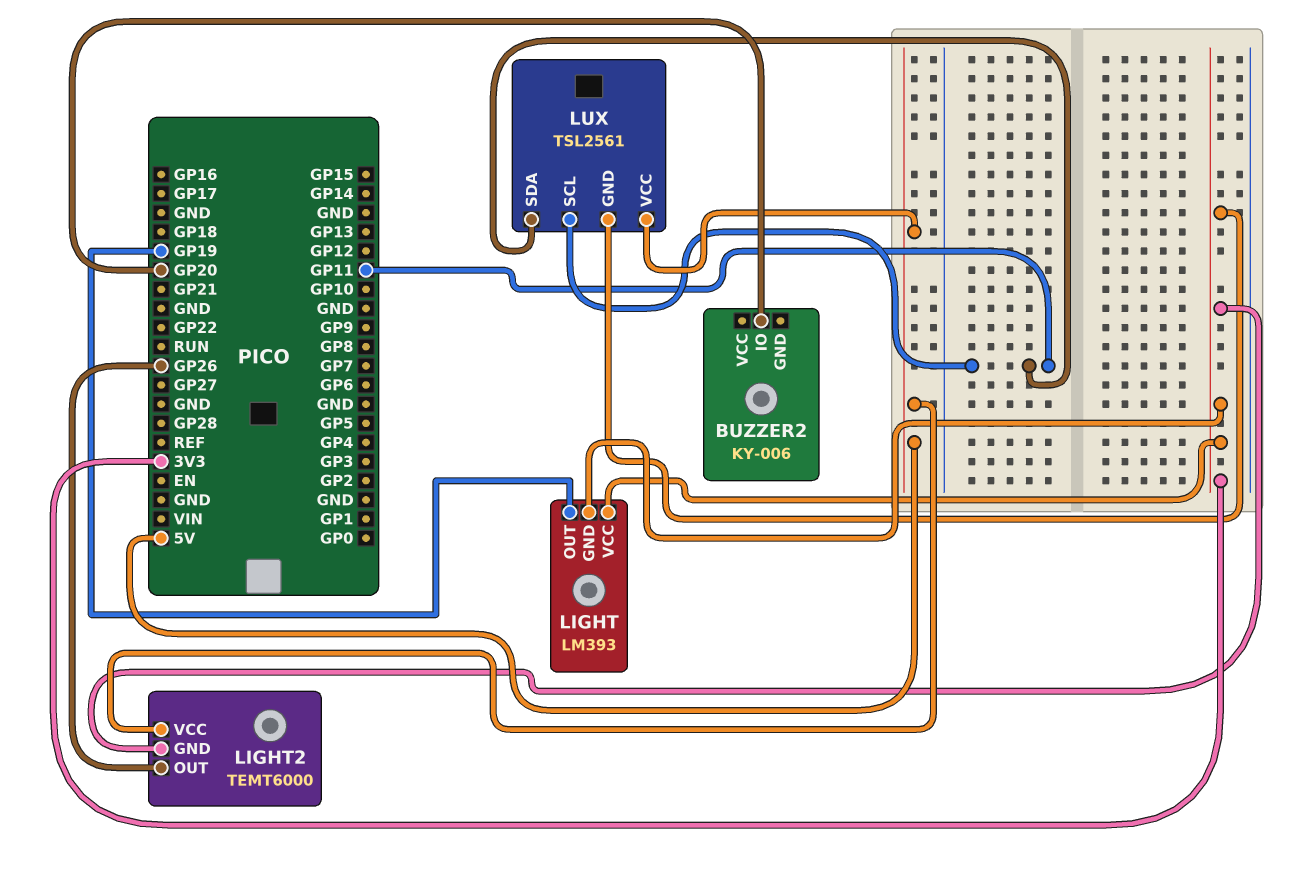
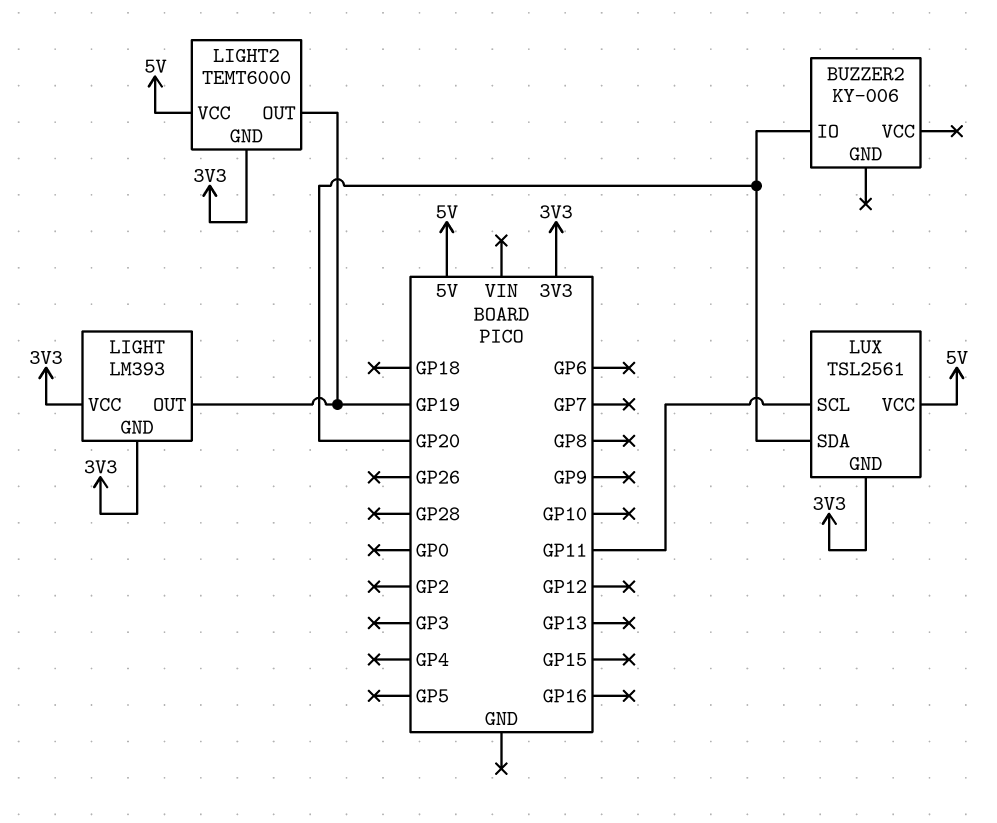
LIGHT2 pin OUT: GP26 -> GP19
LUX pin SDA: GP11 -> GP20

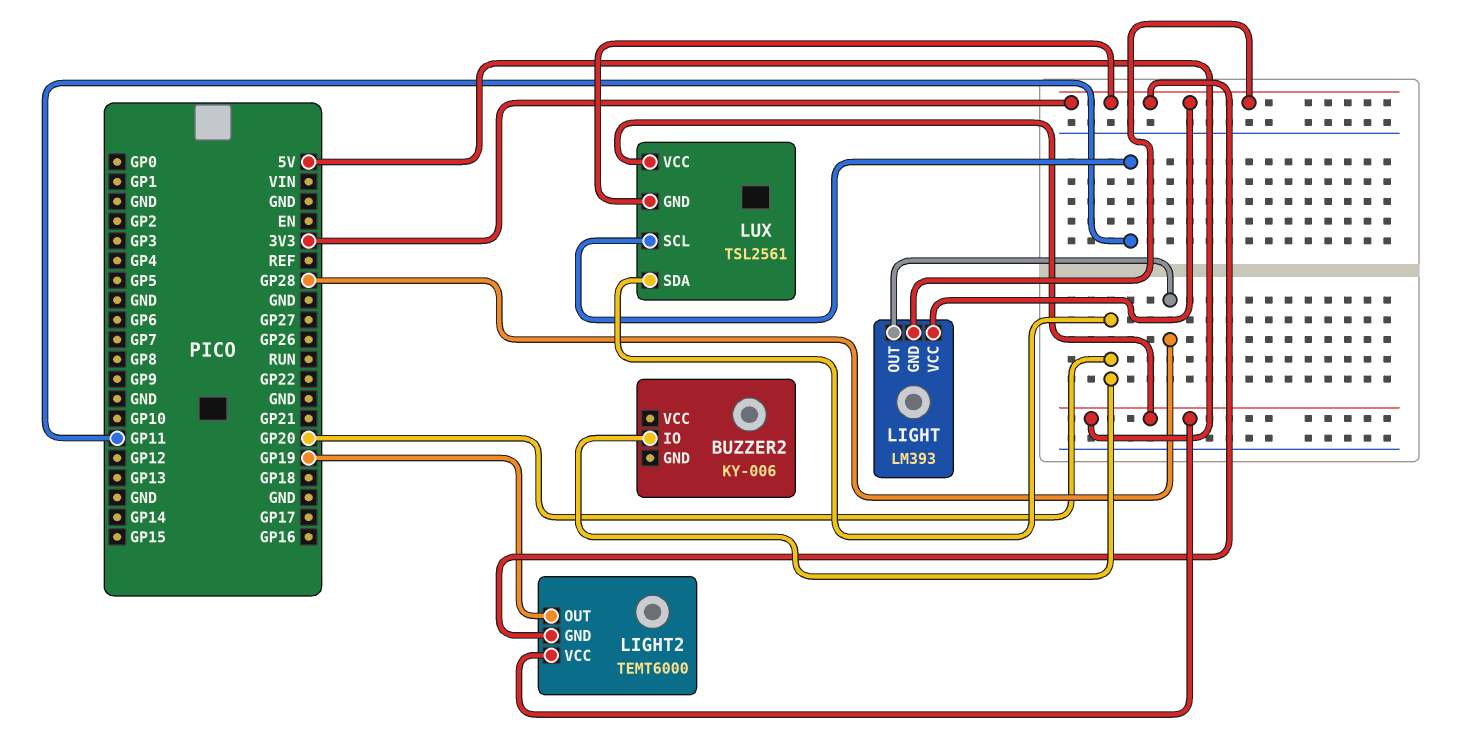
LIGHT pin OUT: GP19 -> GP28

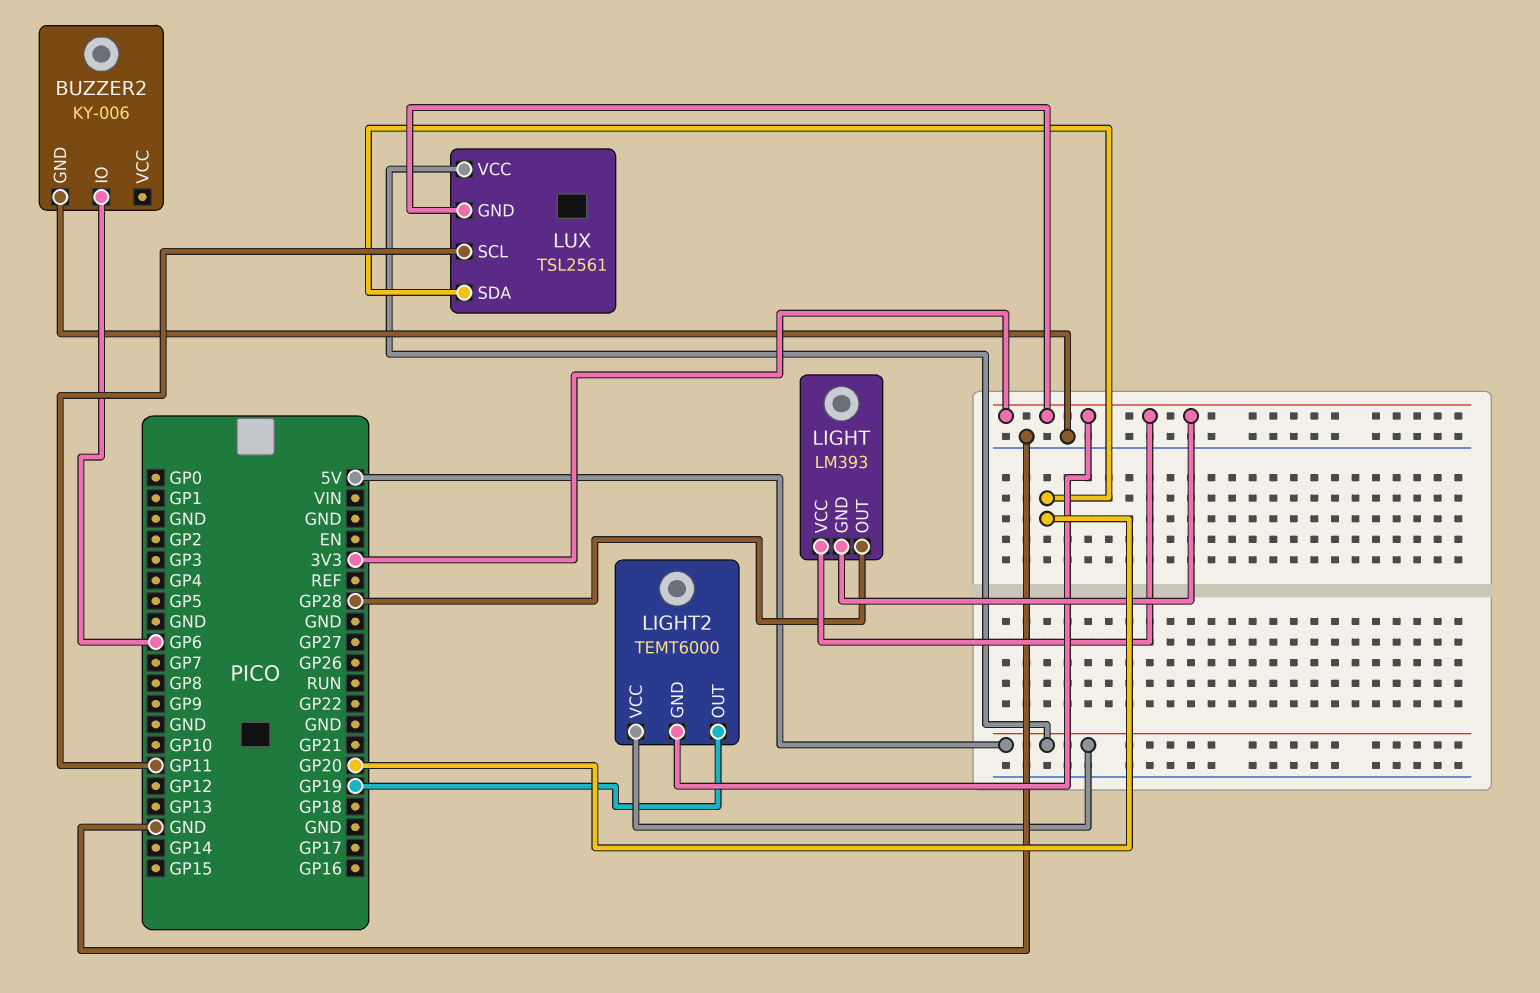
BUZZER2 pin GND: none -> GND
BUZZER2 pin IO: GP20 -> GP6

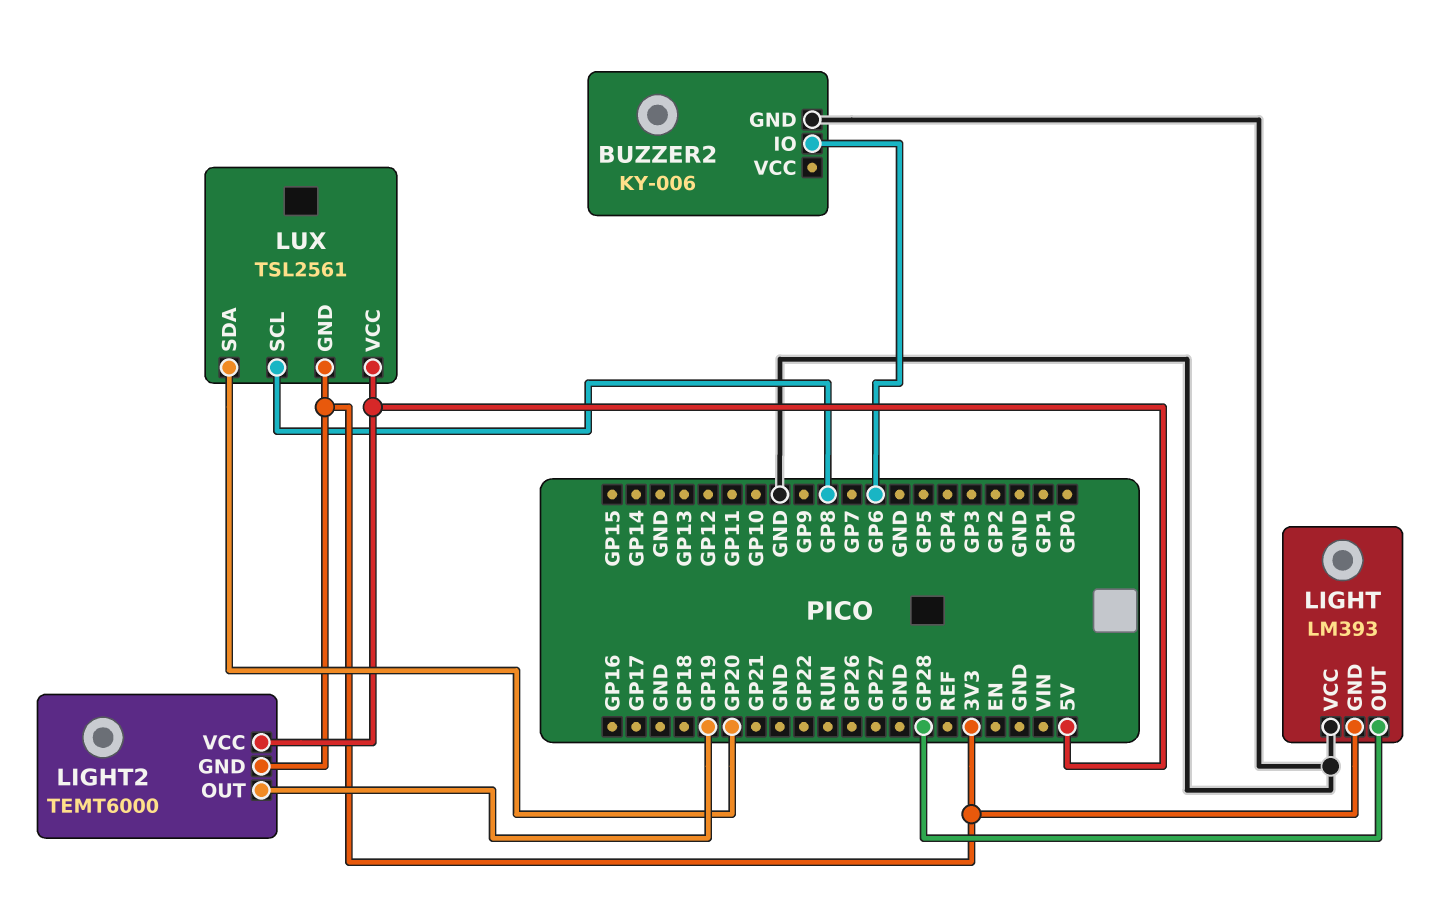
LIGHT pin VCC: 3V3 -> GND
LUX pin SCL: GP11 -> GP8

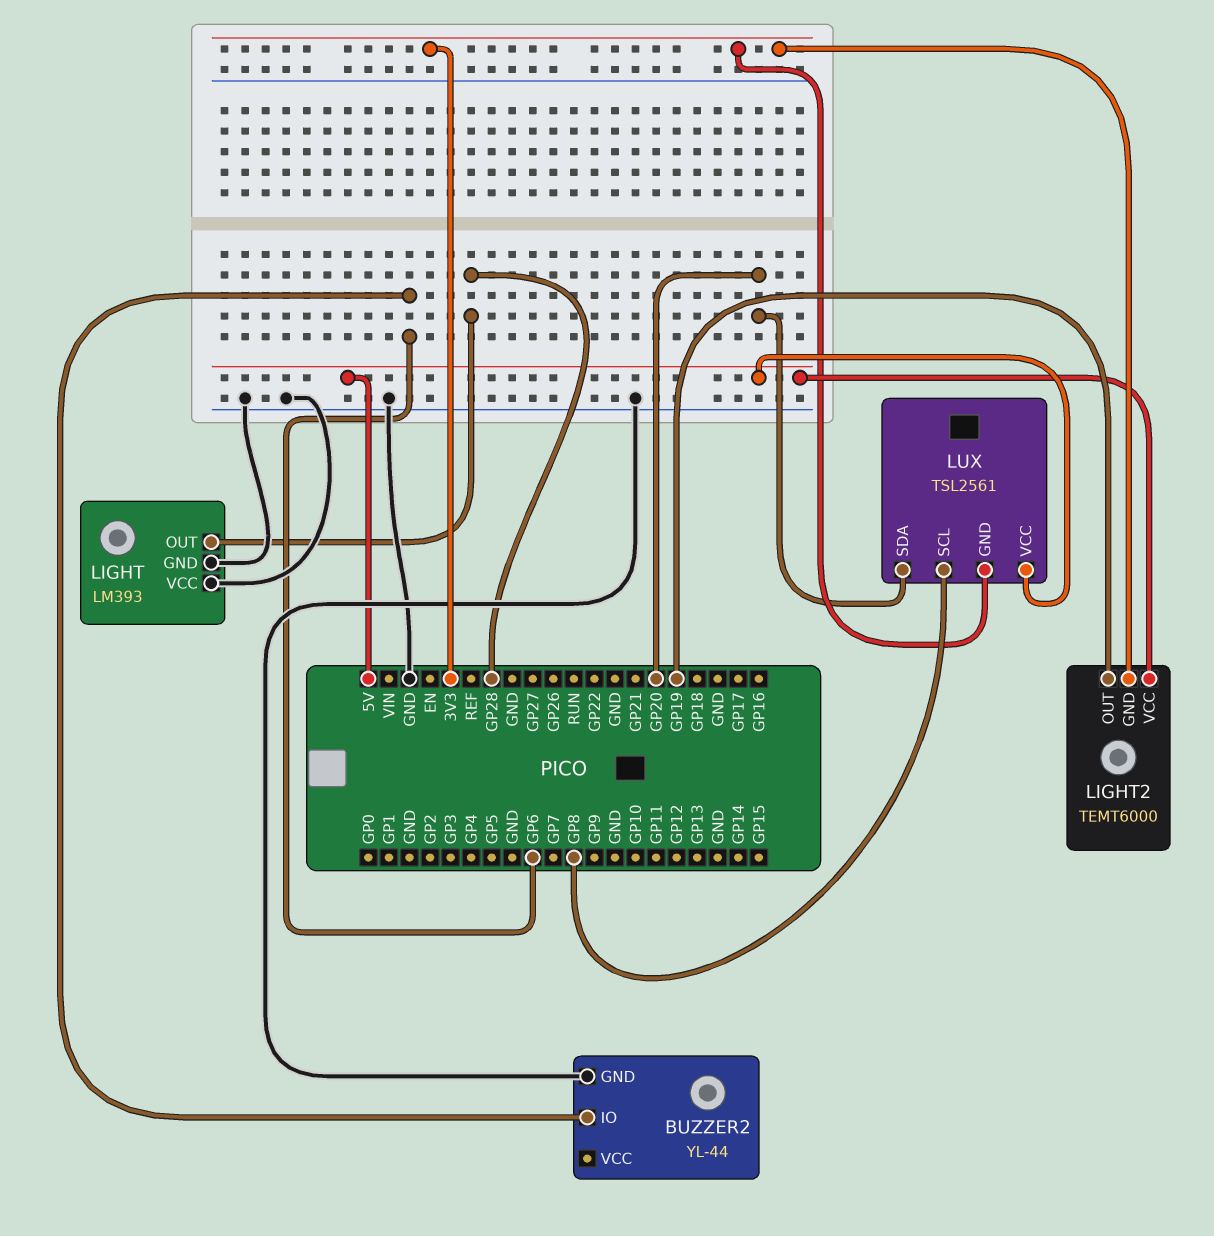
BUZZER2: KY-006 -> YL-44
LIGHT pin GND: 3V3 -> GND

